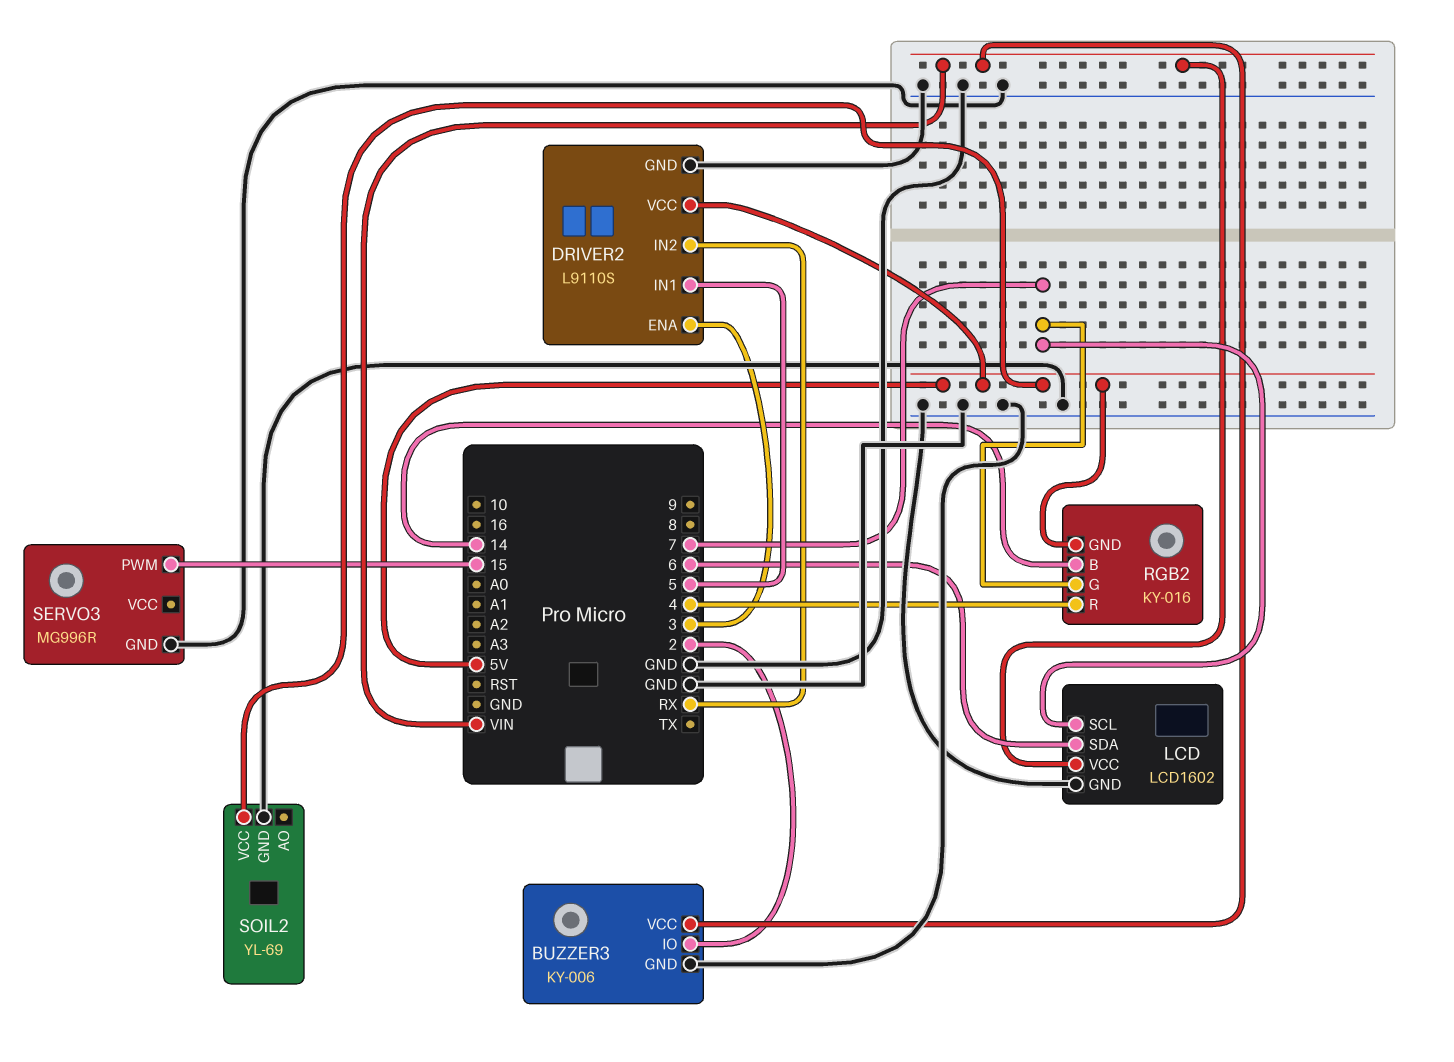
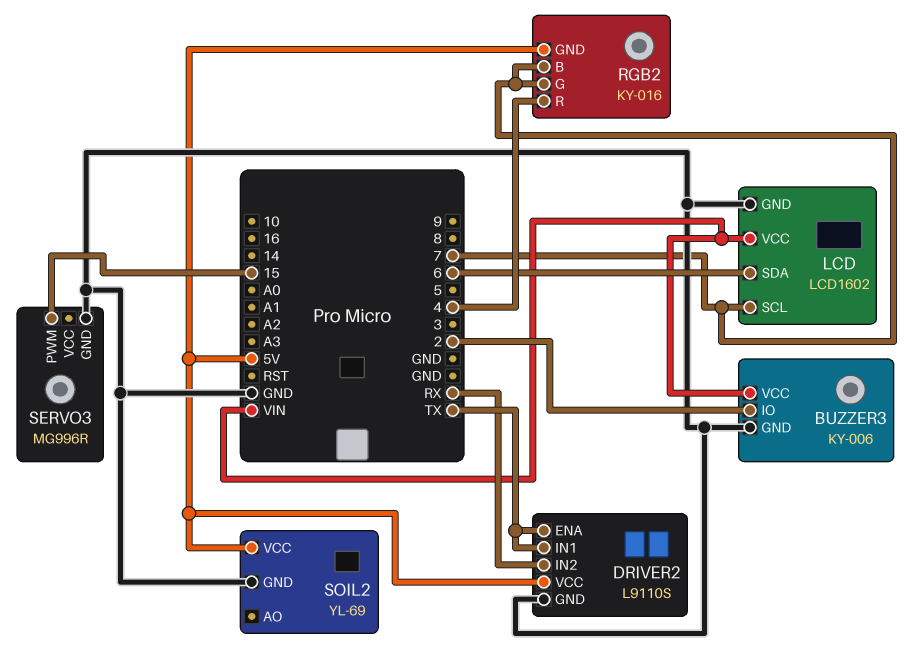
DRIVER2 pin ENA: 3 -> TX
DRIVER2 pin IN1: 5 -> TX
RGB2 pin B: 14 -> 7

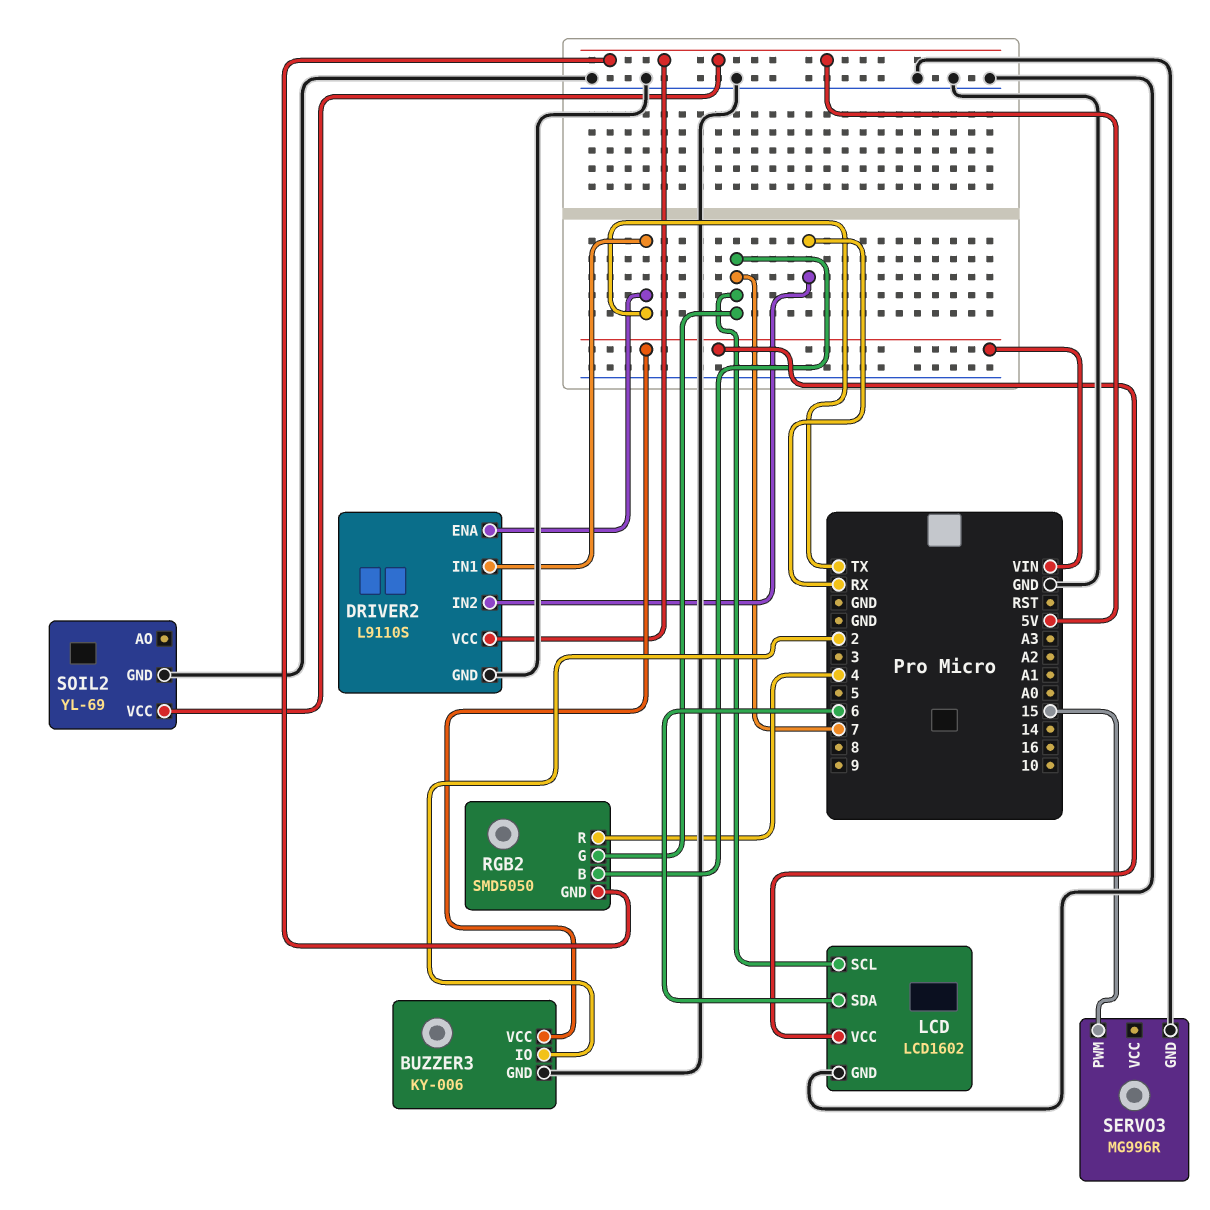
RGB2: KY-016 -> SMD5050

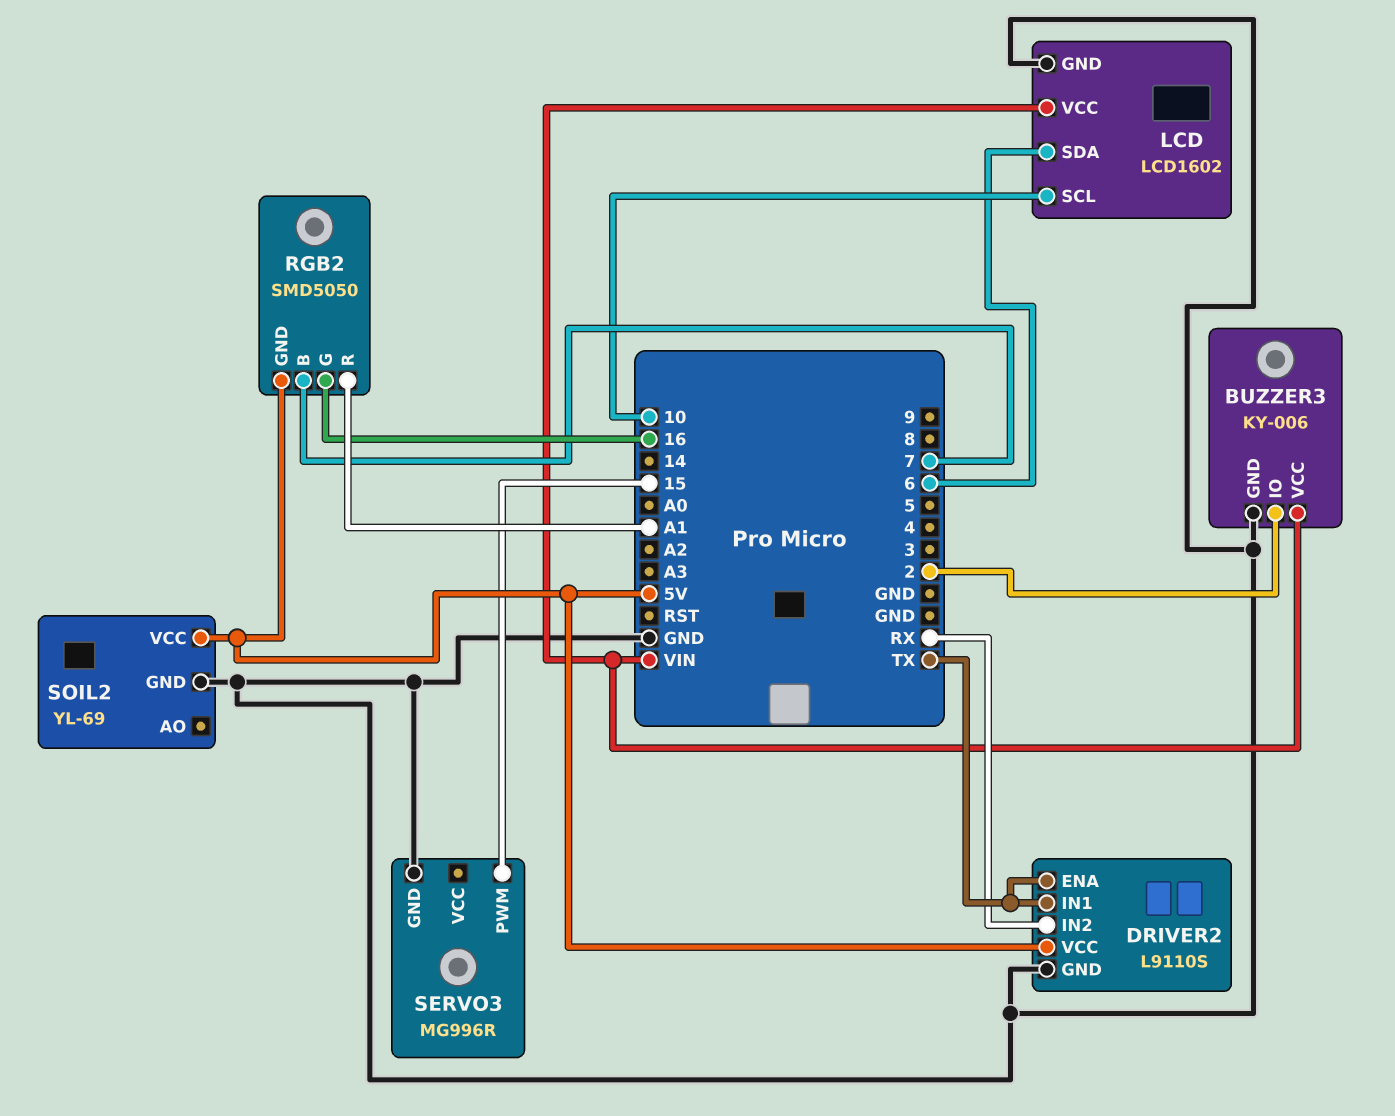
LCD pin SCL: 7 -> 10
RGB2 pin G: 7 -> 16
RGB2 pin R: 4 -> A1

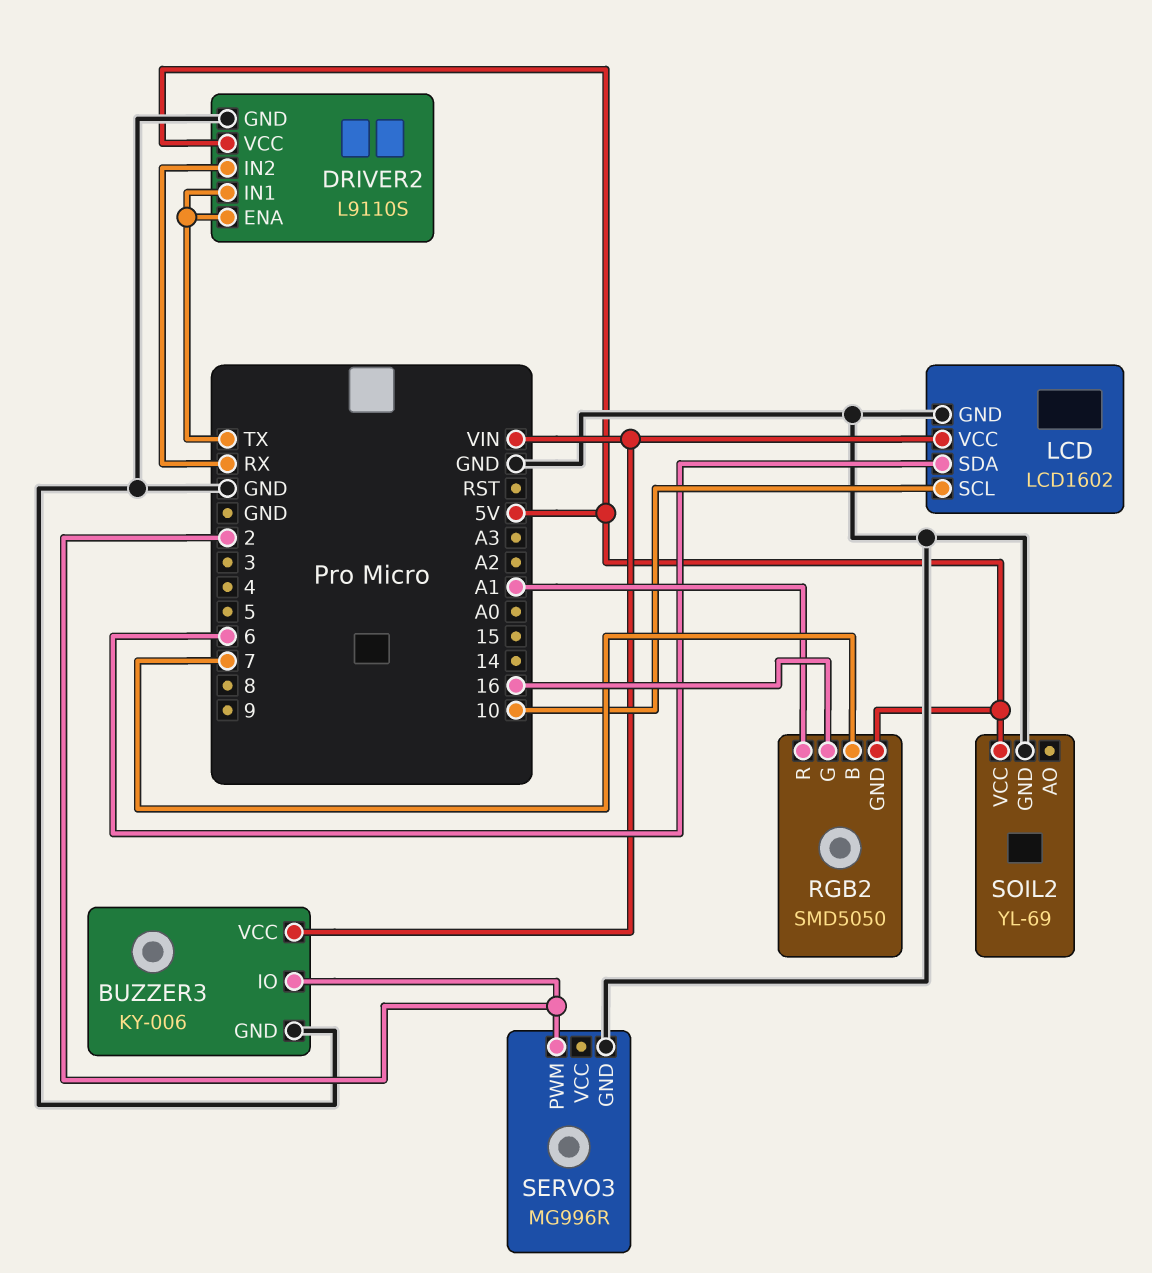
SERVO3 pin PWM: 15 -> 2

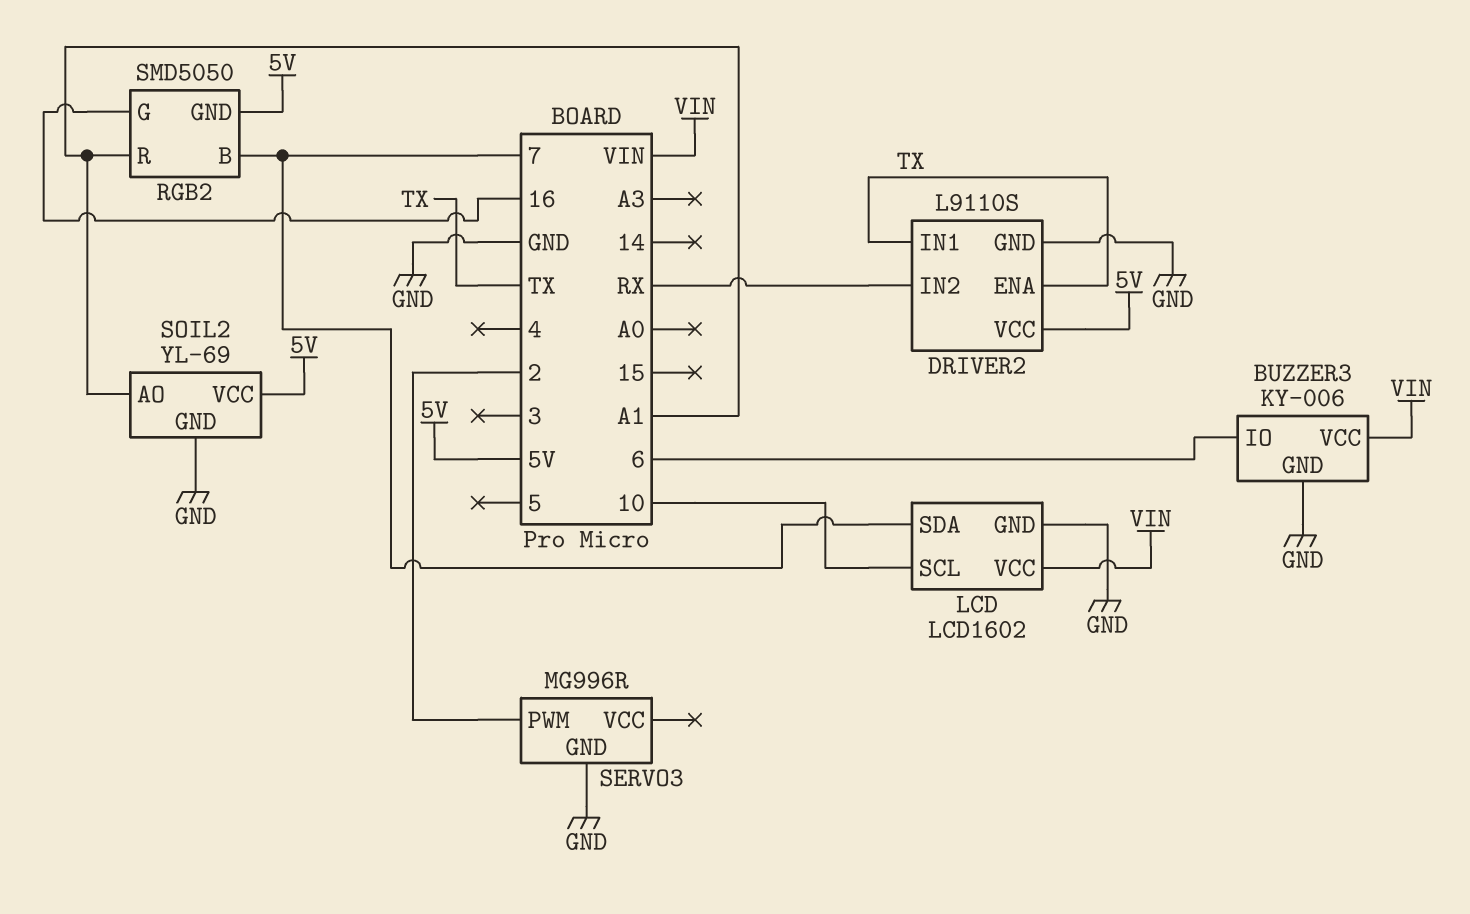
BUZZER3 pin IO: 2 -> 6
LCD pin SDA: 6 -> 7
SOIL2 pin AO: none -> A1

